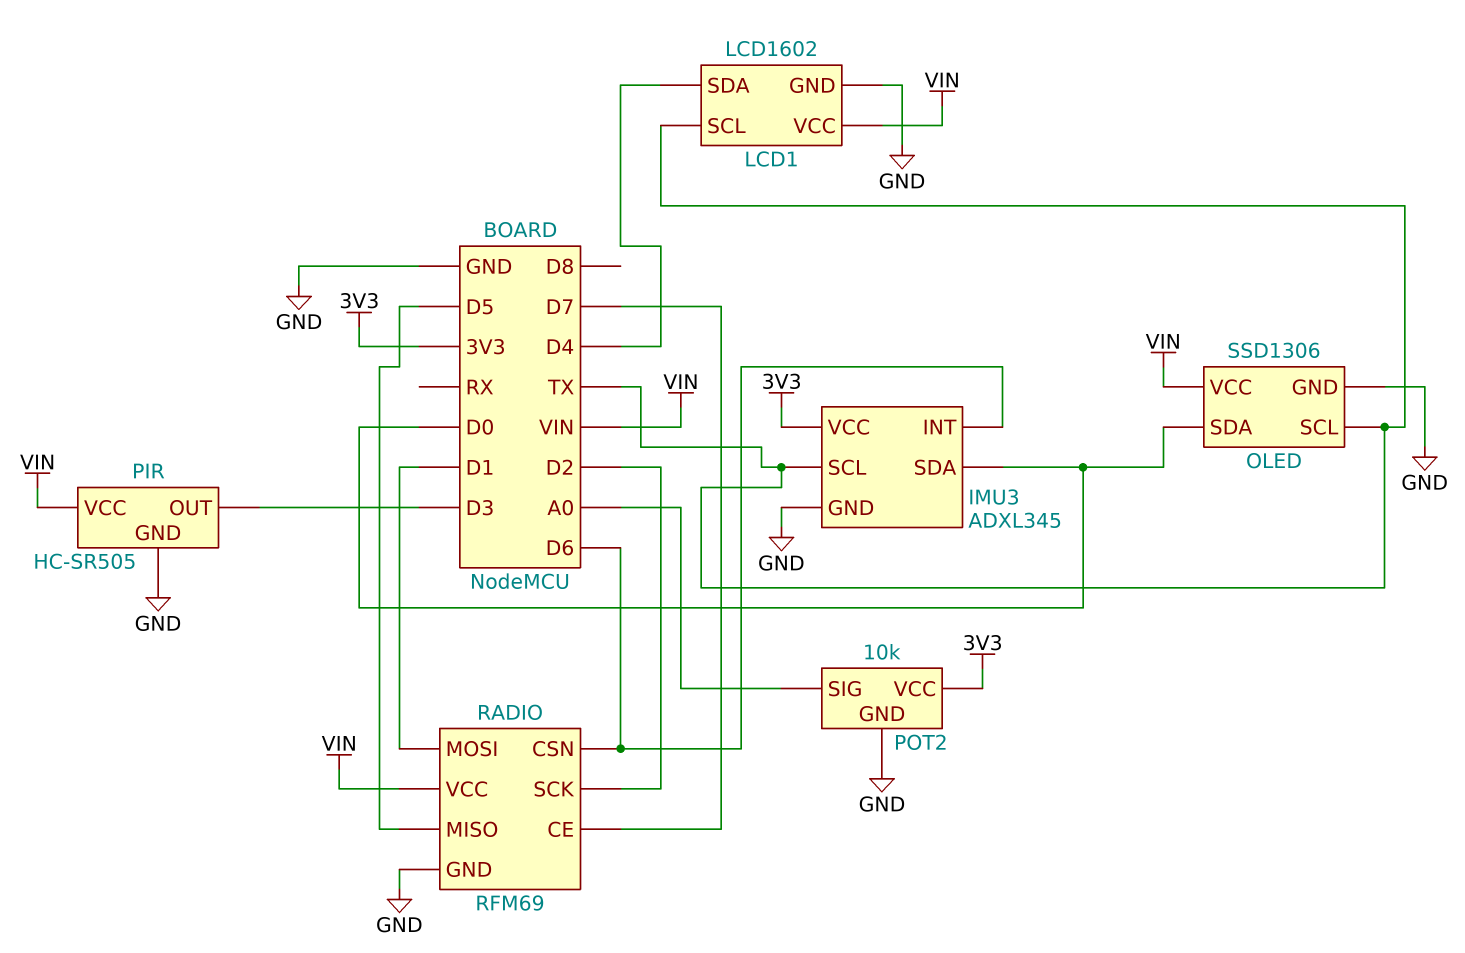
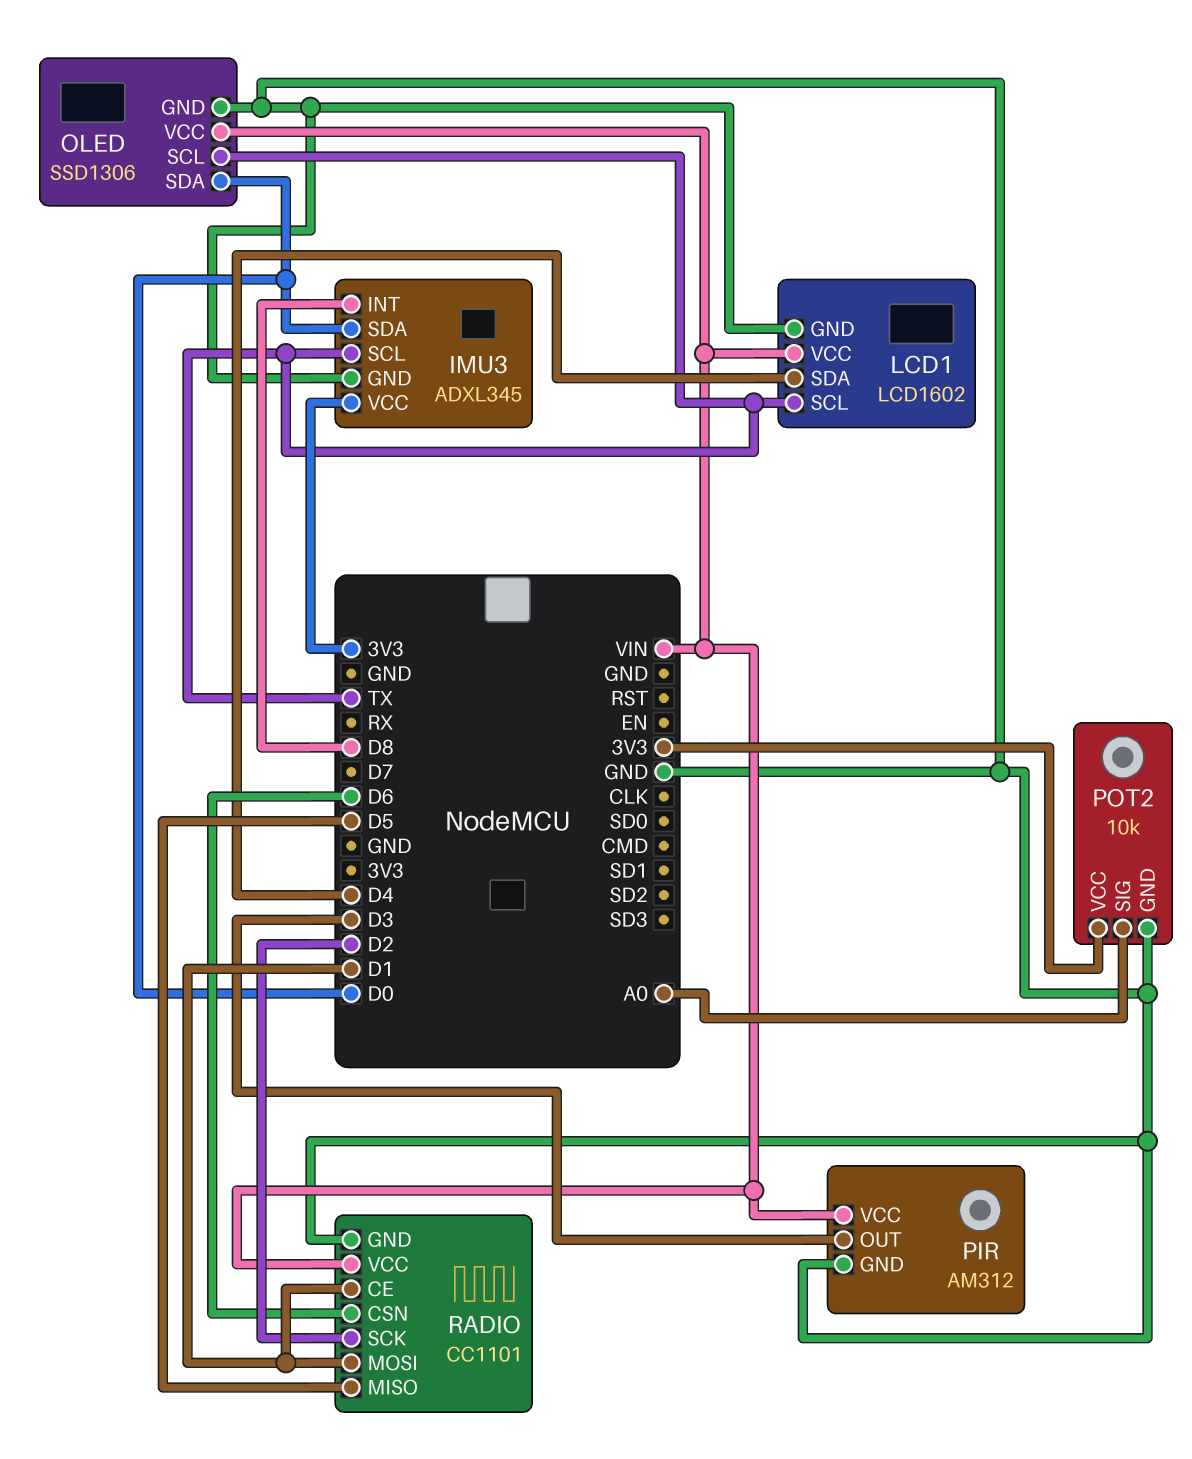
IMU3 pin INT: D6 -> D8
PIR: HC-SR505 -> AM312
RADIO: RFM69 -> CC1101
RADIO pin CE: D7 -> D1

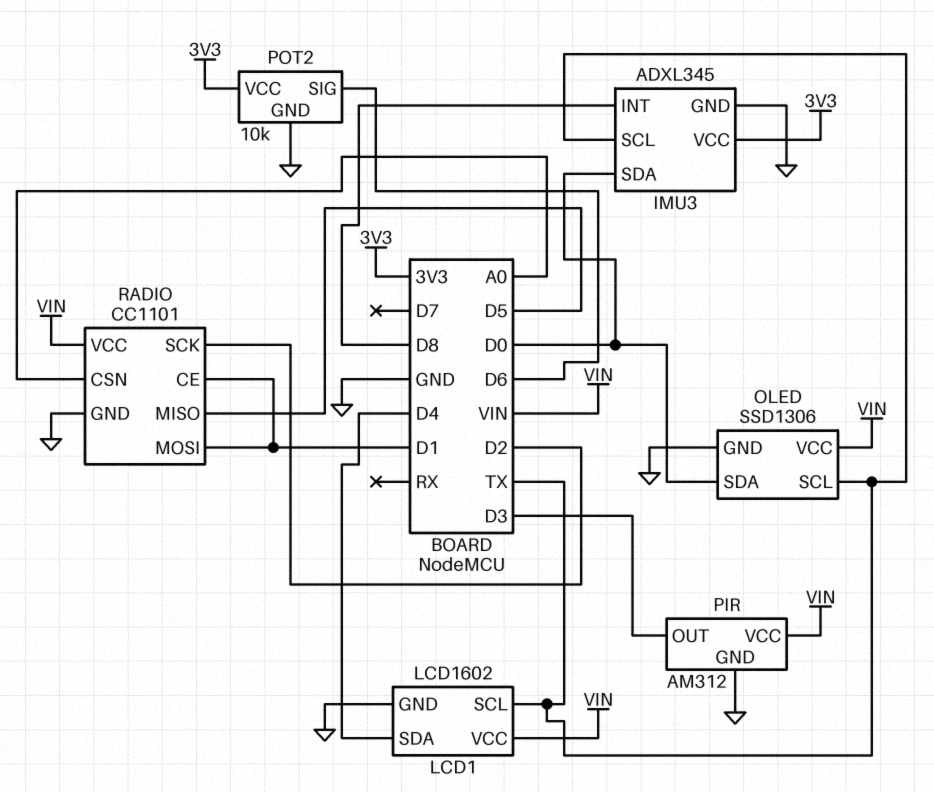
POT2 pin SIG: A0 -> D6
RADIO pin CSN: D6 -> A0

